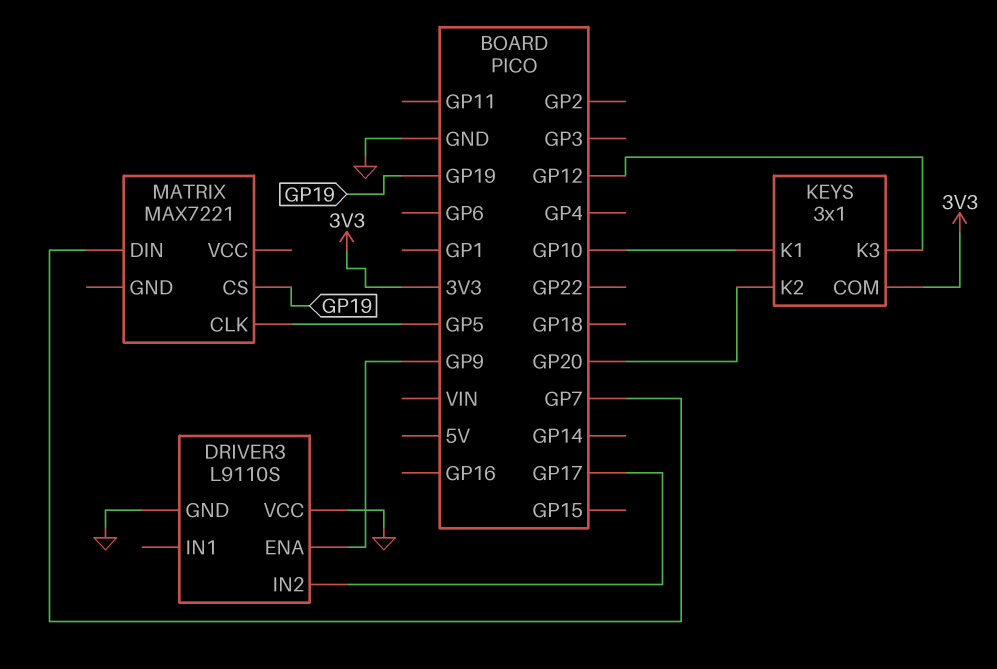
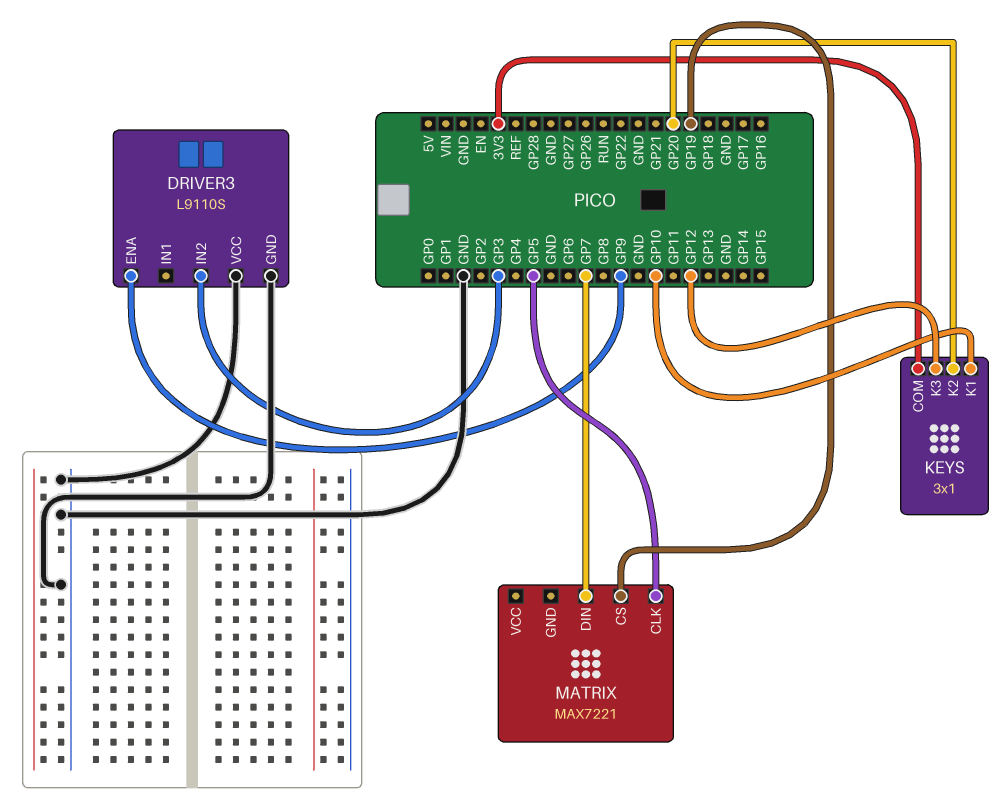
DRIVER3 pin IN2: GP17 -> GP3

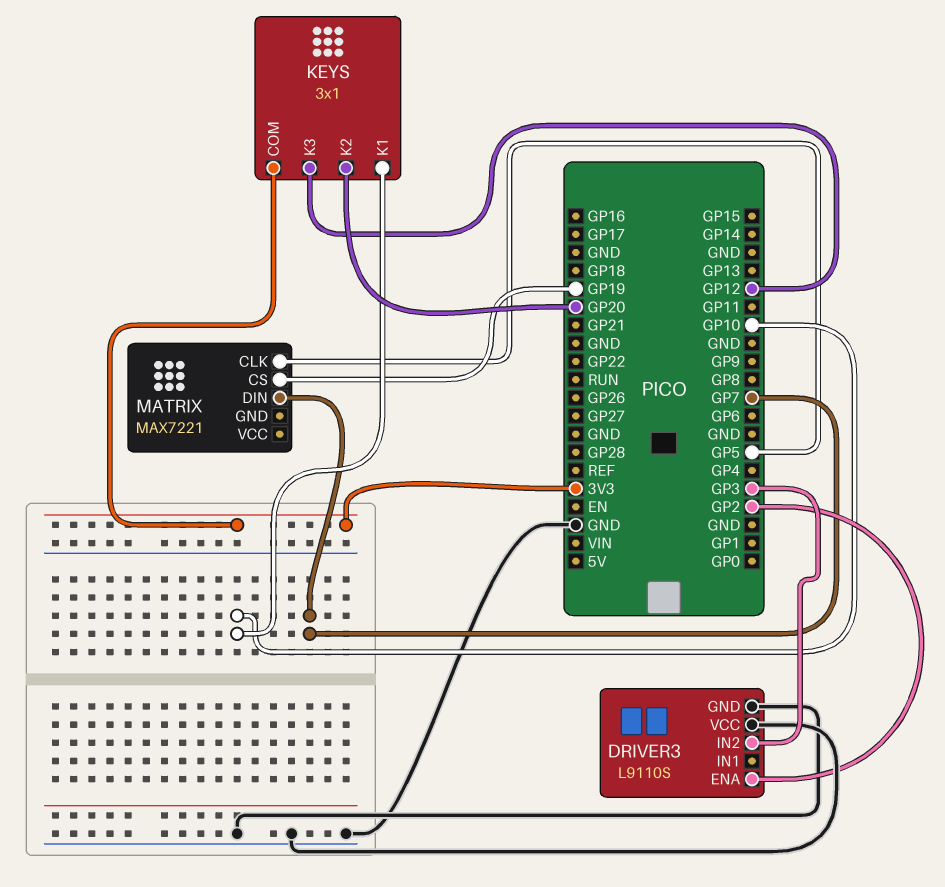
DRIVER3 pin ENA: GP9 -> GP2

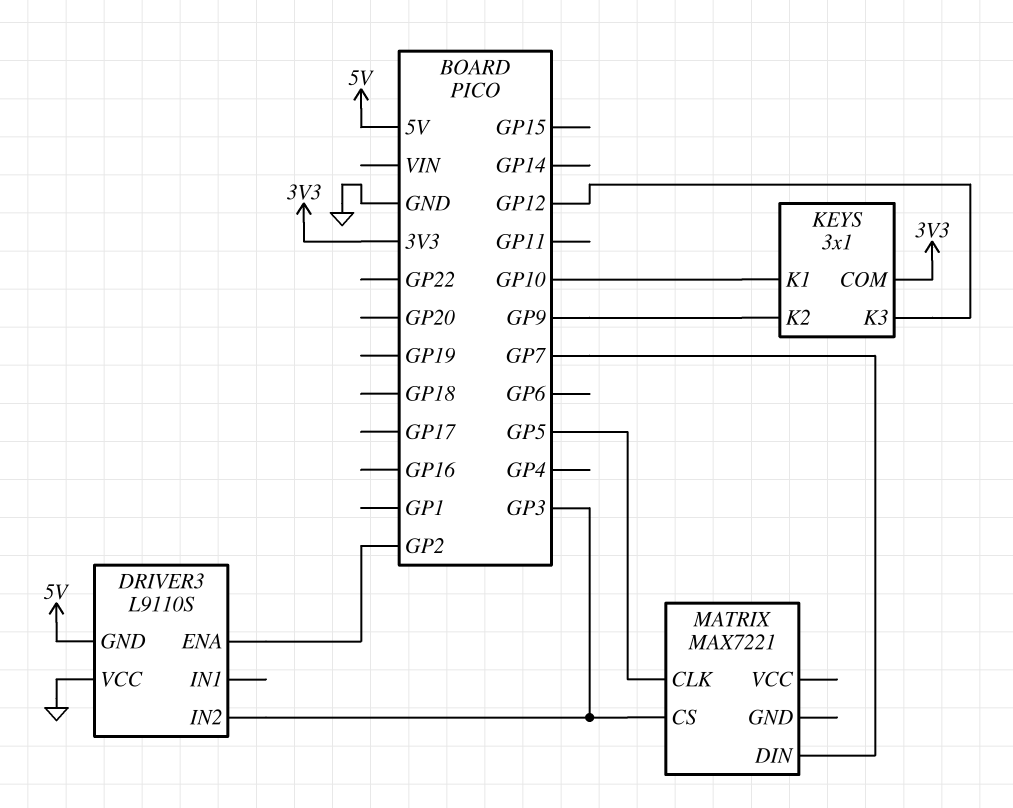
DRIVER3 pin GND: GND -> 5V
KEYS pin K2: GP20 -> GP9
MATRIX pin CS: GP19 -> GP3

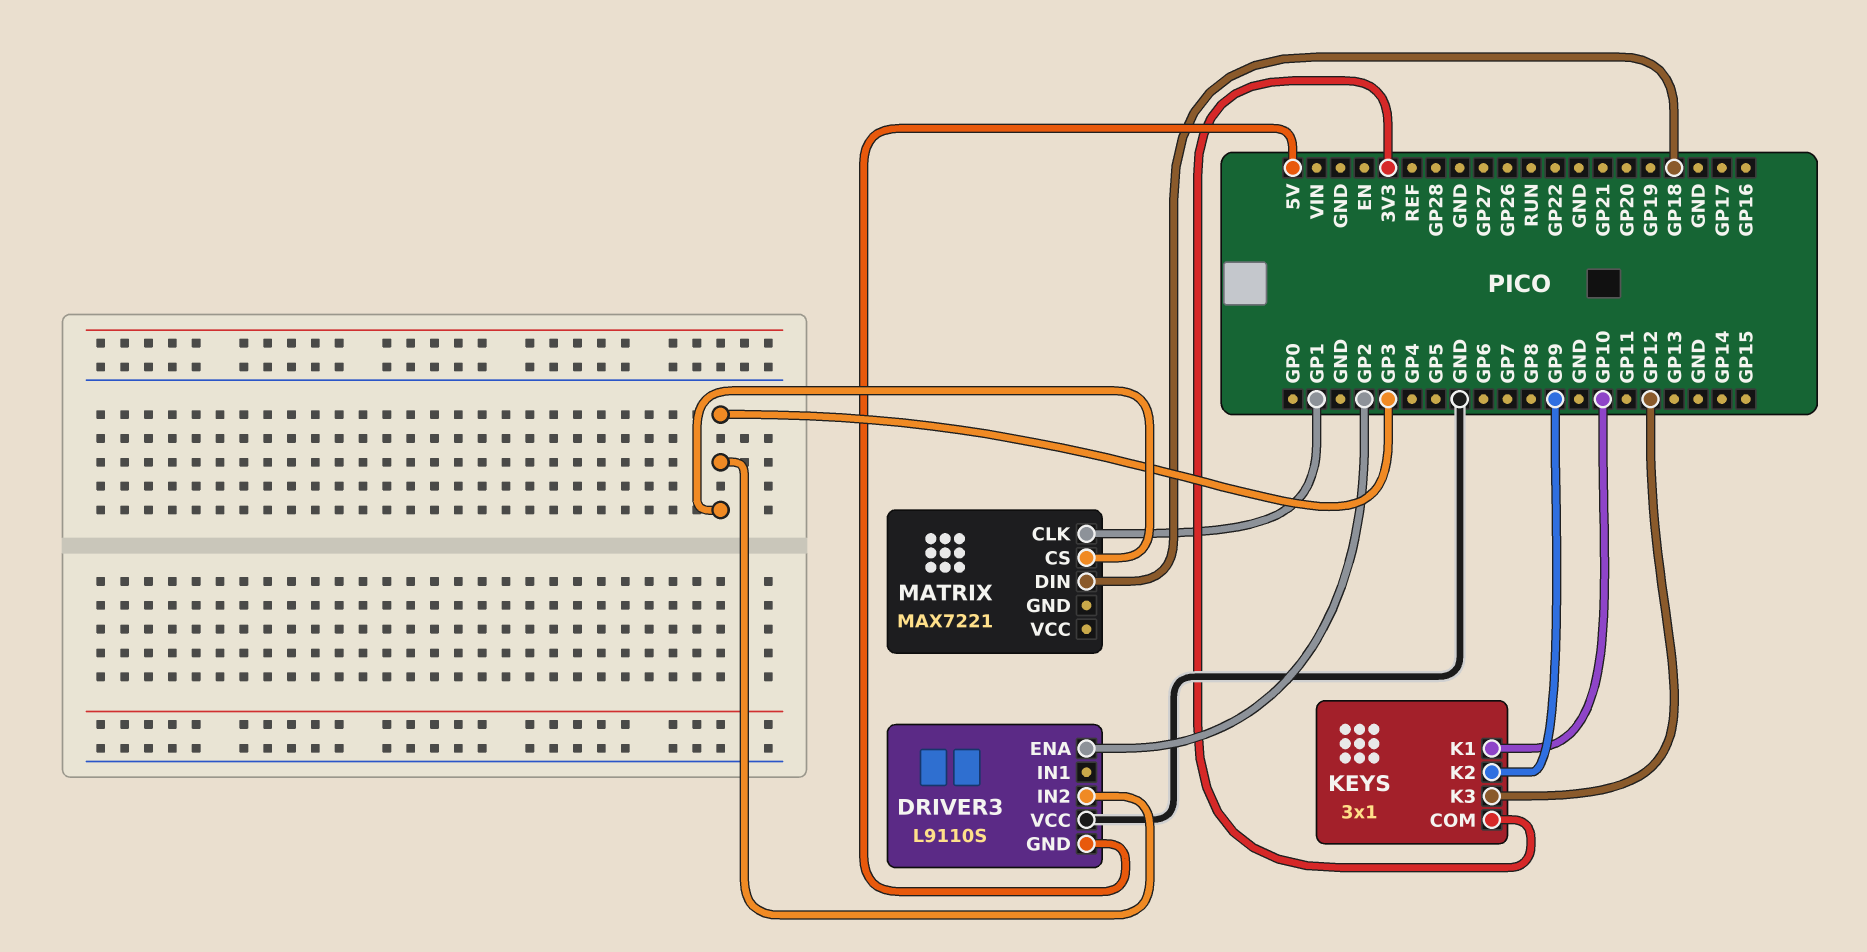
MATRIX pin CLK: GP5 -> GP1
MATRIX pin DIN: GP7 -> GP18

